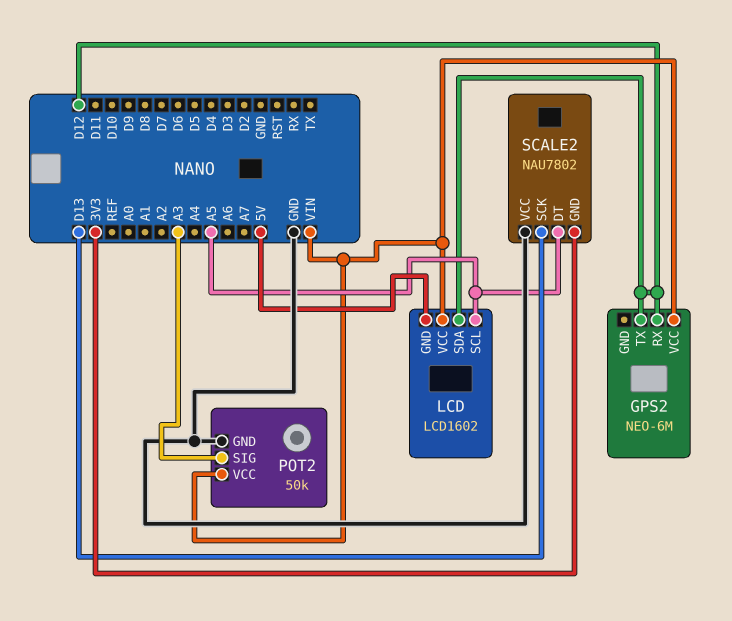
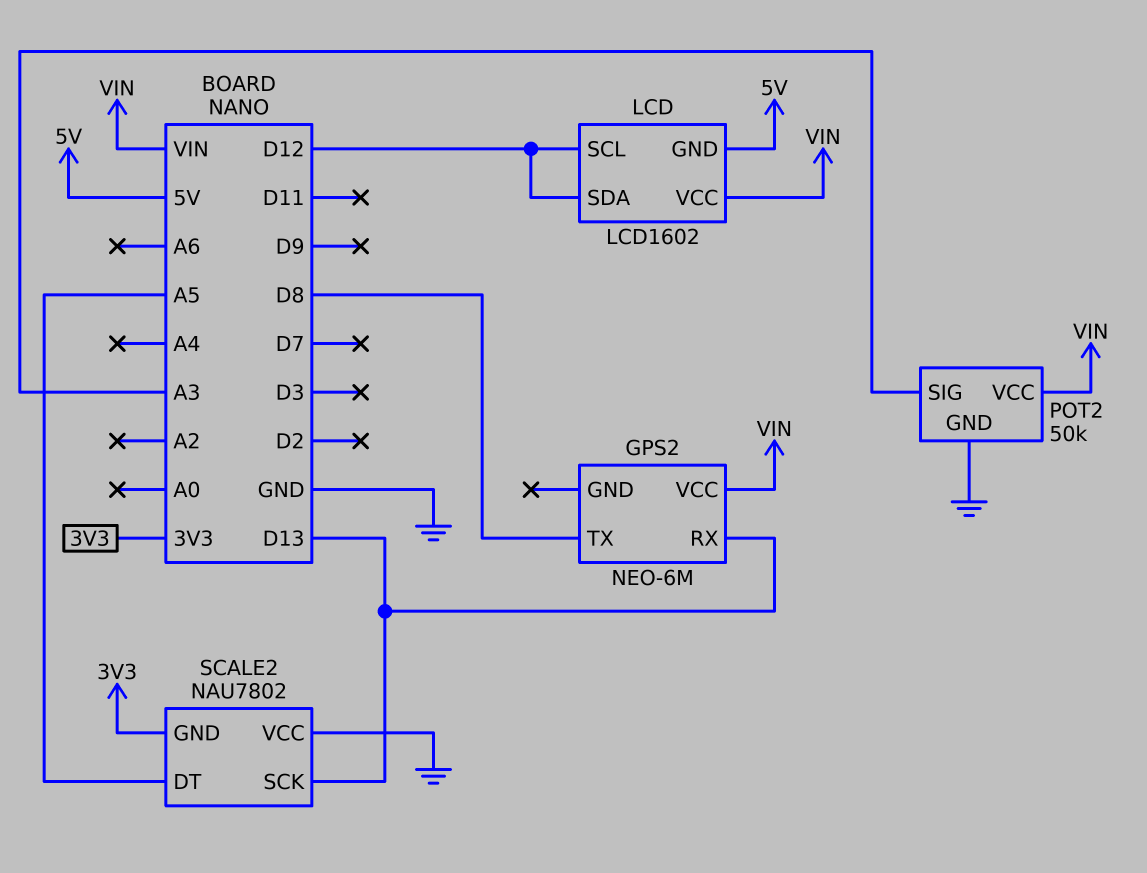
GPS2 pin RX: D12 -> D13
GPS2 pin TX: D12 -> D8
LCD pin SCL: A5 -> D12

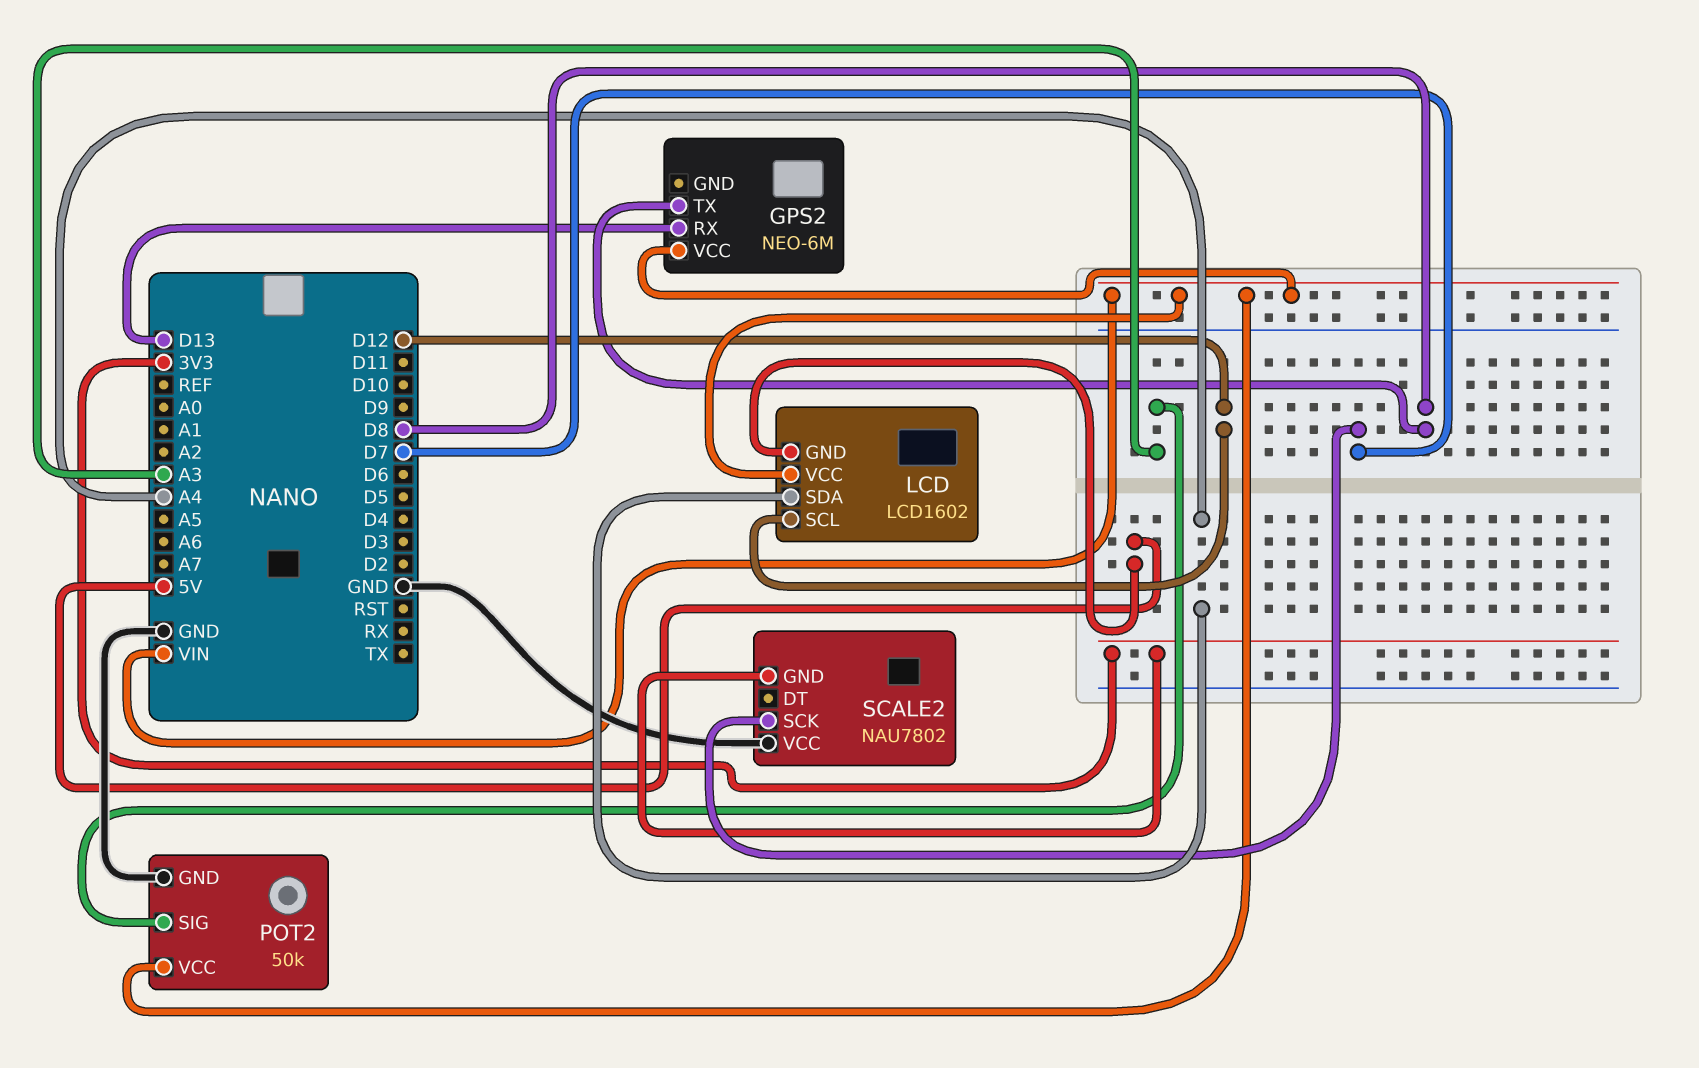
LCD pin SDA: D12 -> A4
SCALE2 pin DT: A5 -> none
SCALE2 pin SCK: D13 -> D7

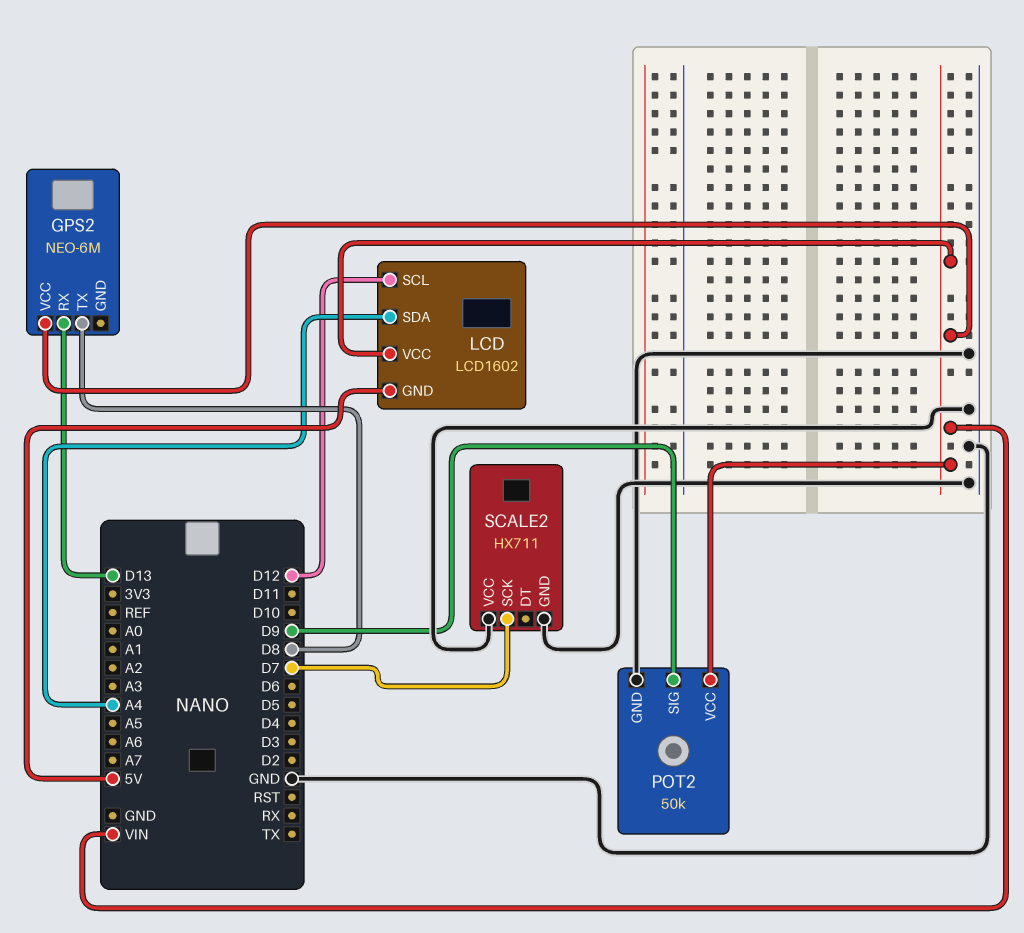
POT2 pin SIG: A3 -> D9
SCALE2: NAU7802 -> HX711
SCALE2 pin GND: 3V3 -> GND

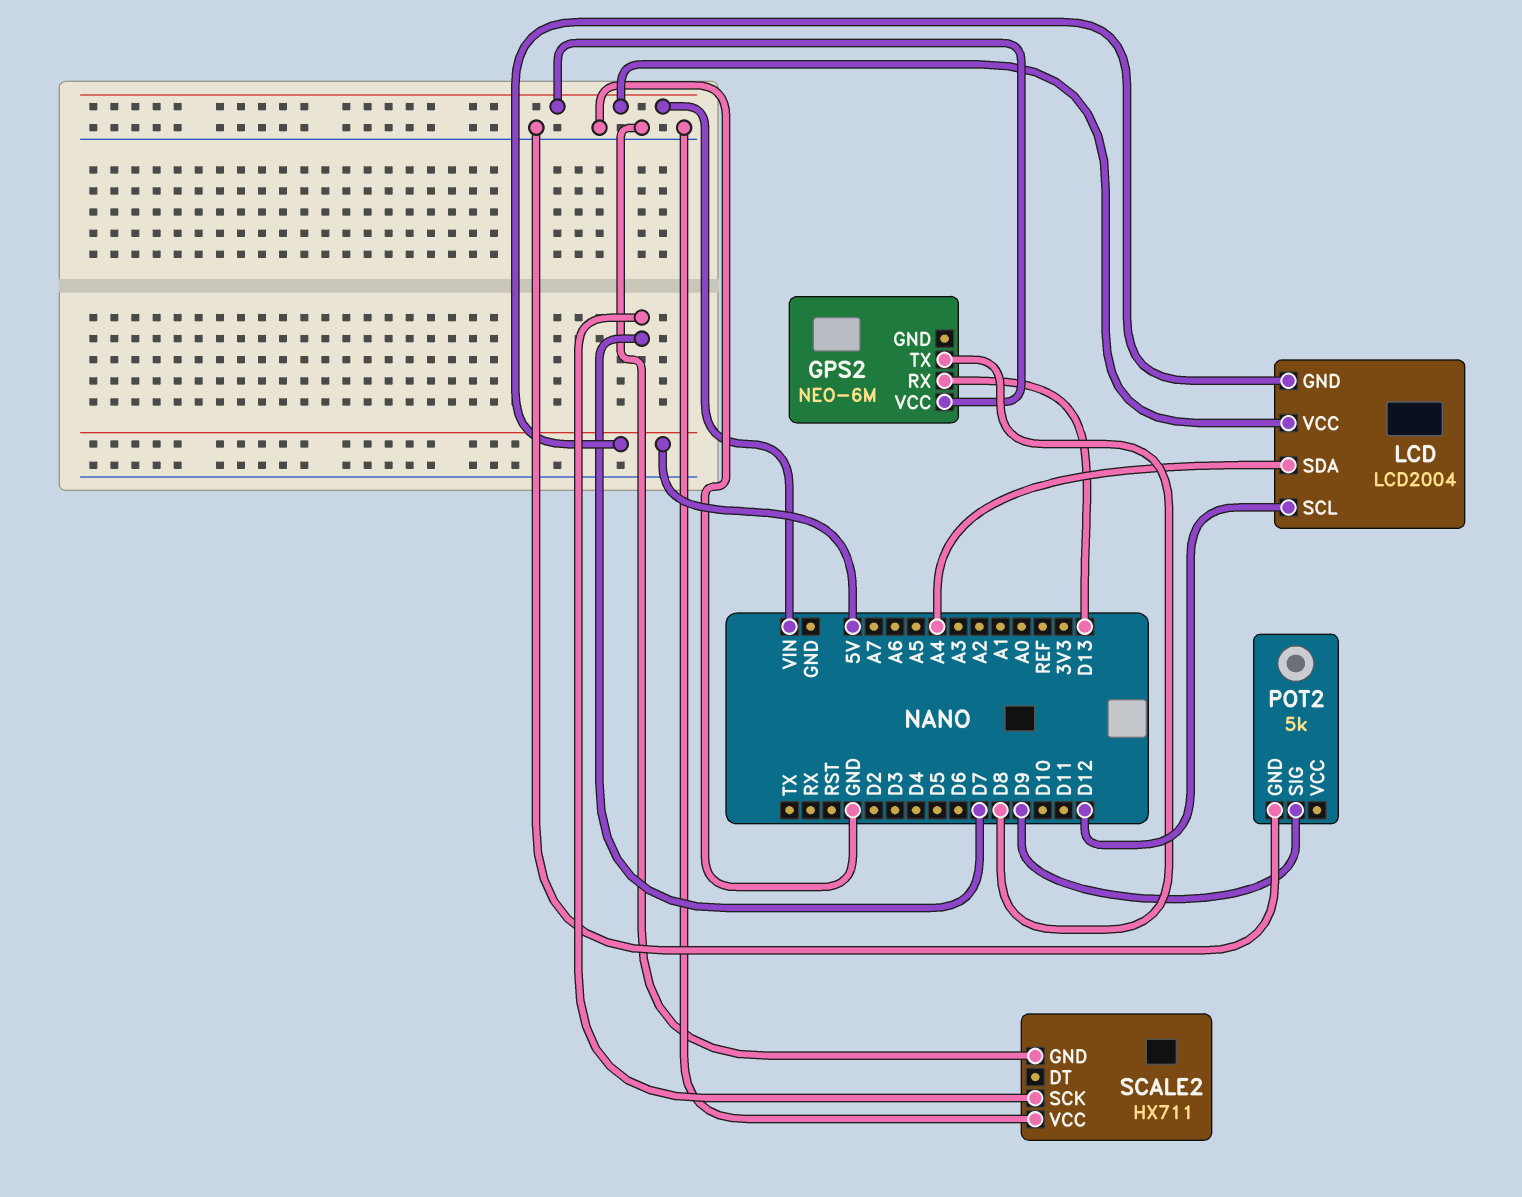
LCD: LCD1602 -> LCD2004
POT2: 50k -> 5k
POT2 pin VCC: VIN -> none

